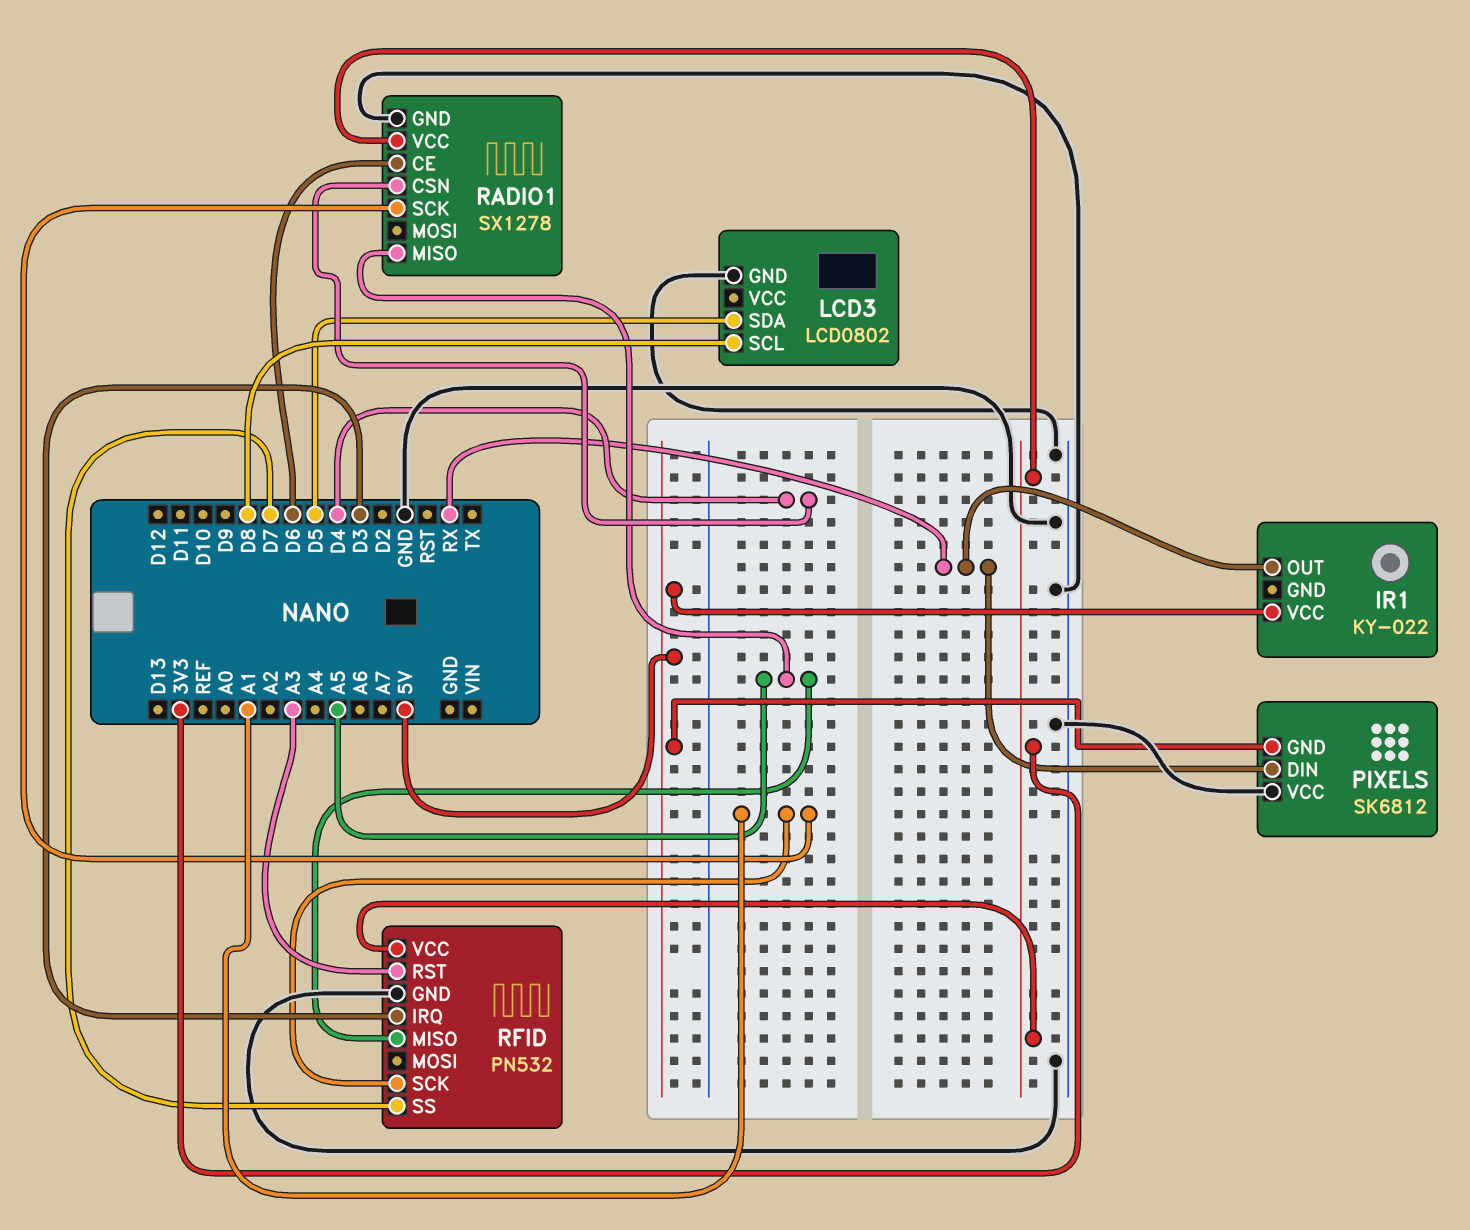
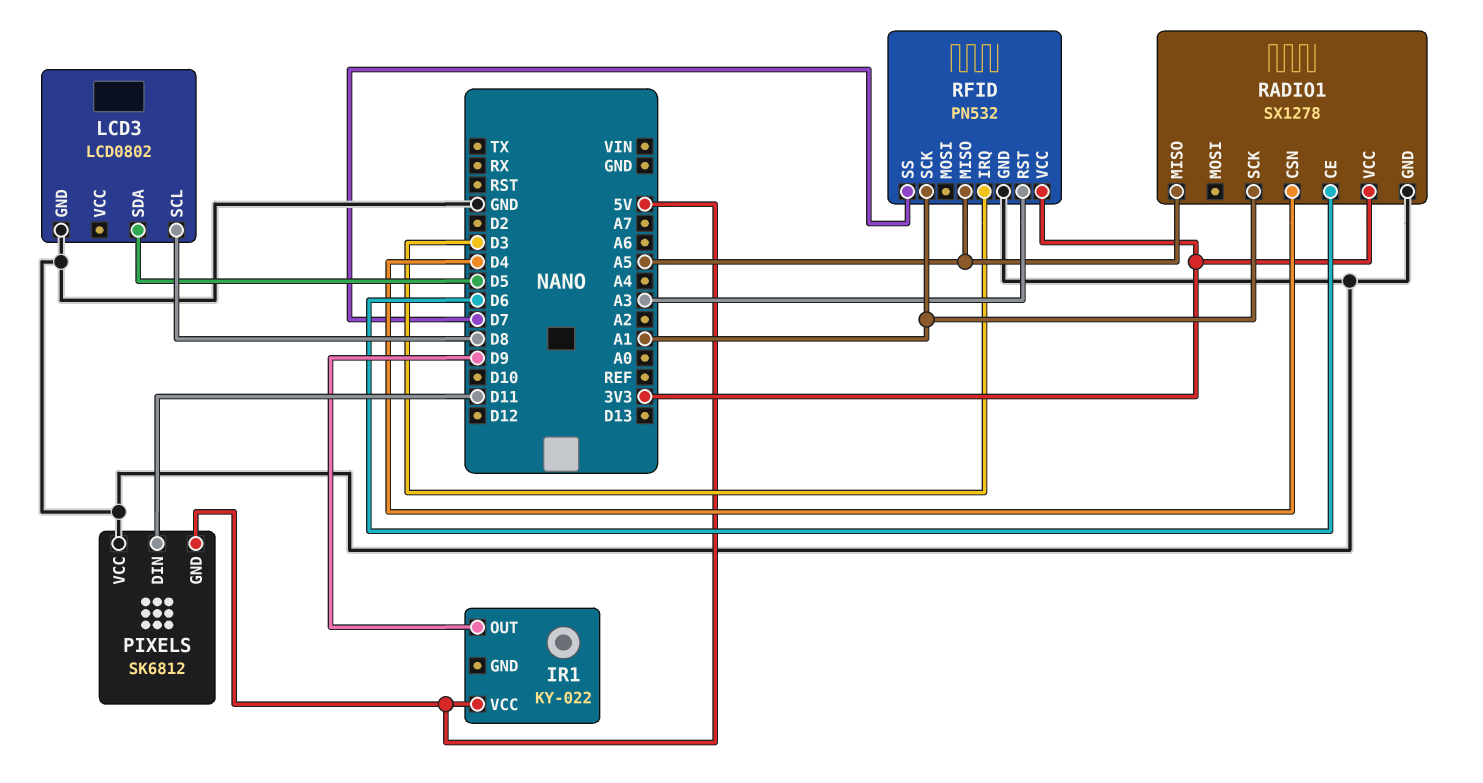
IR1 pin OUT: RX -> D9
PIXELS pin DIN: RX -> D11

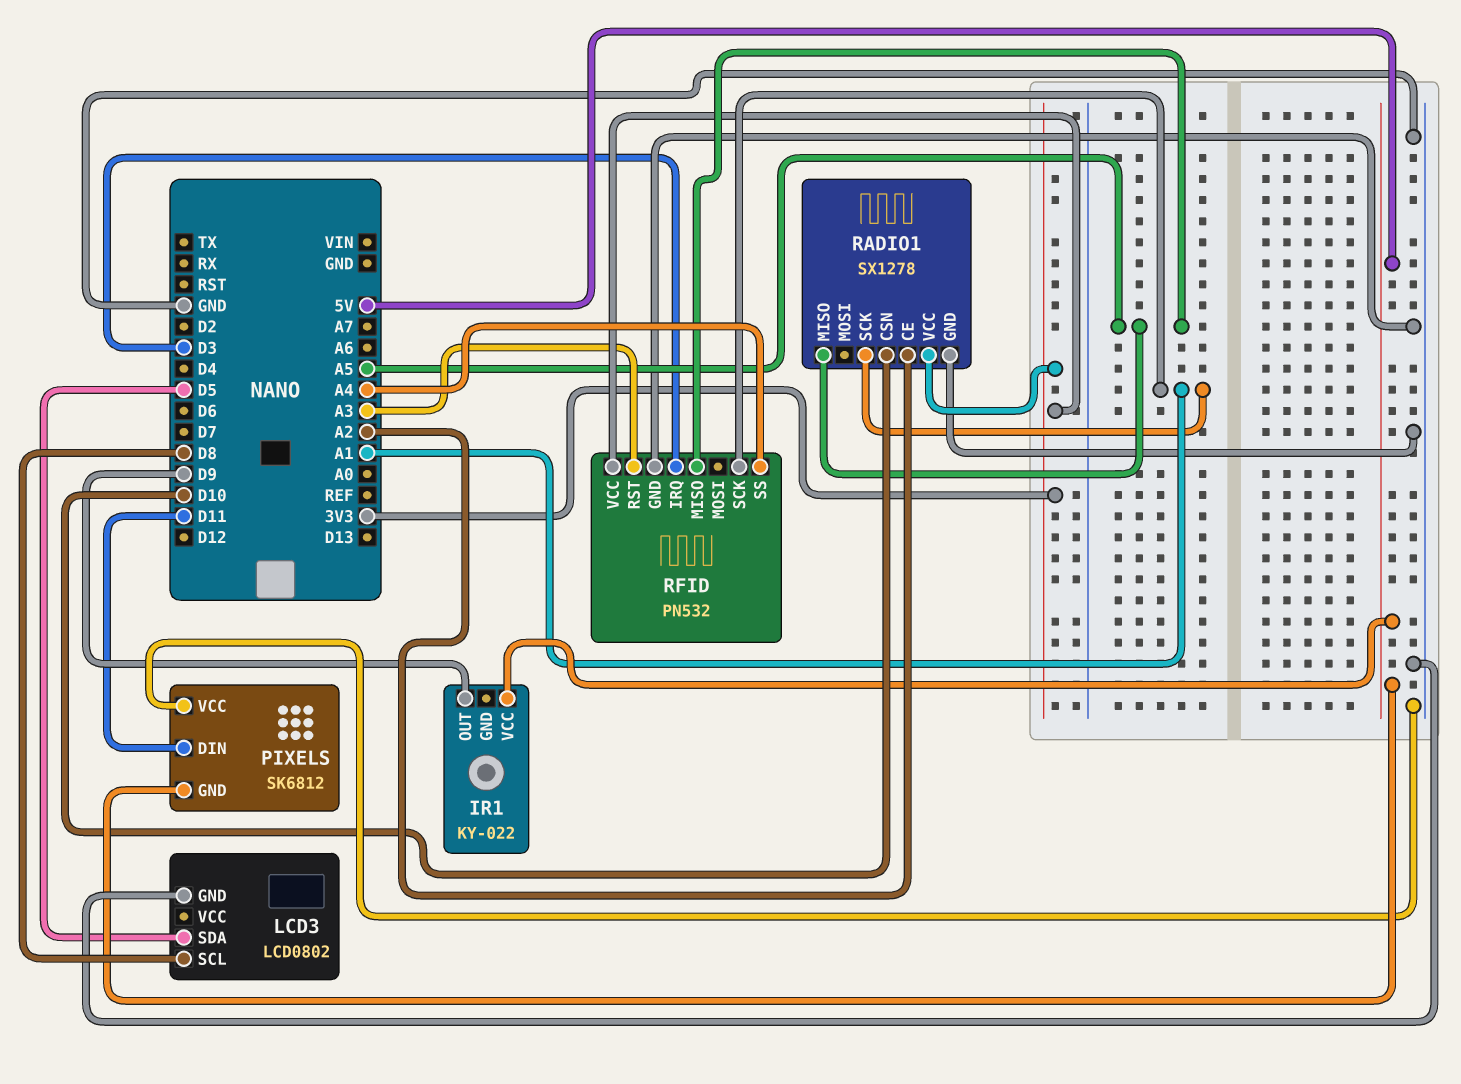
RADIO1 pin CE: D6 -> A2
RADIO1 pin CSN: D4 -> D10
RFID pin SS: D7 -> A4

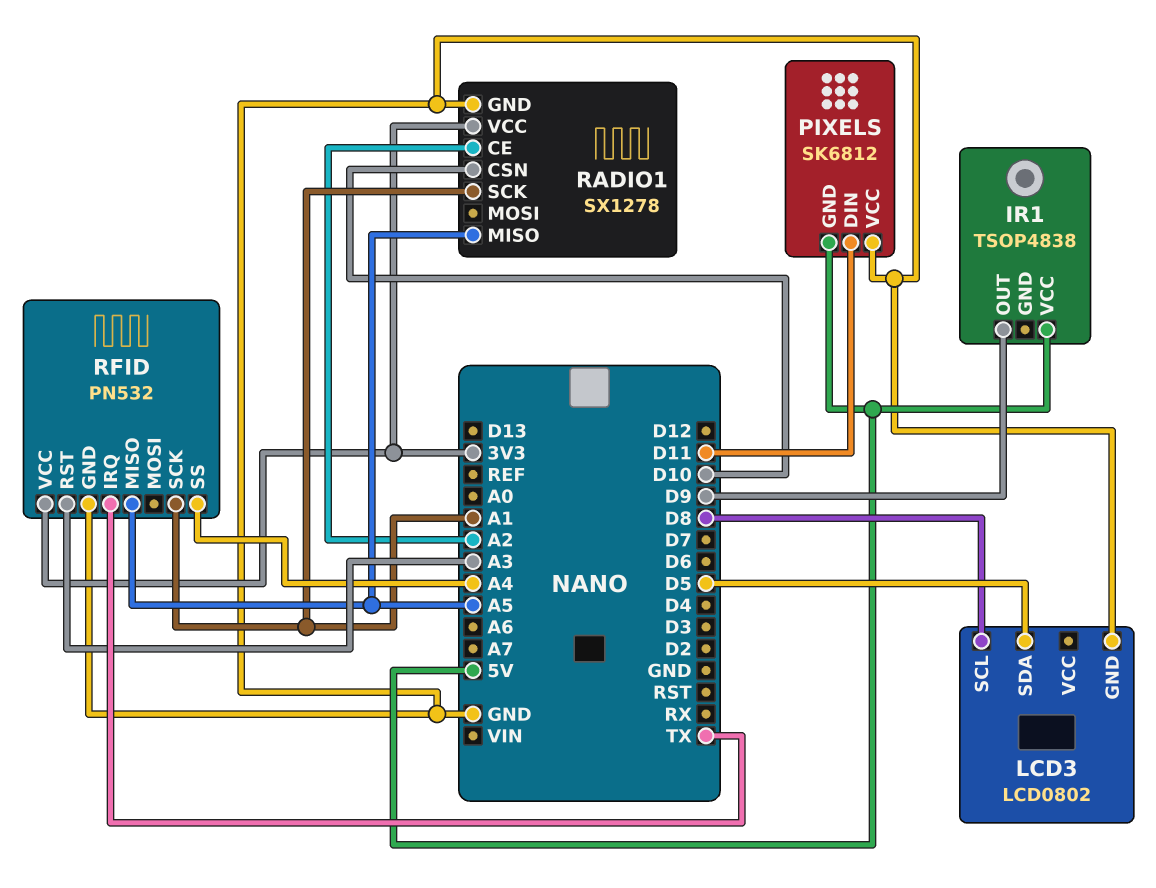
IR1: KY-022 -> TSOP4838
RFID pin IRQ: D3 -> TX

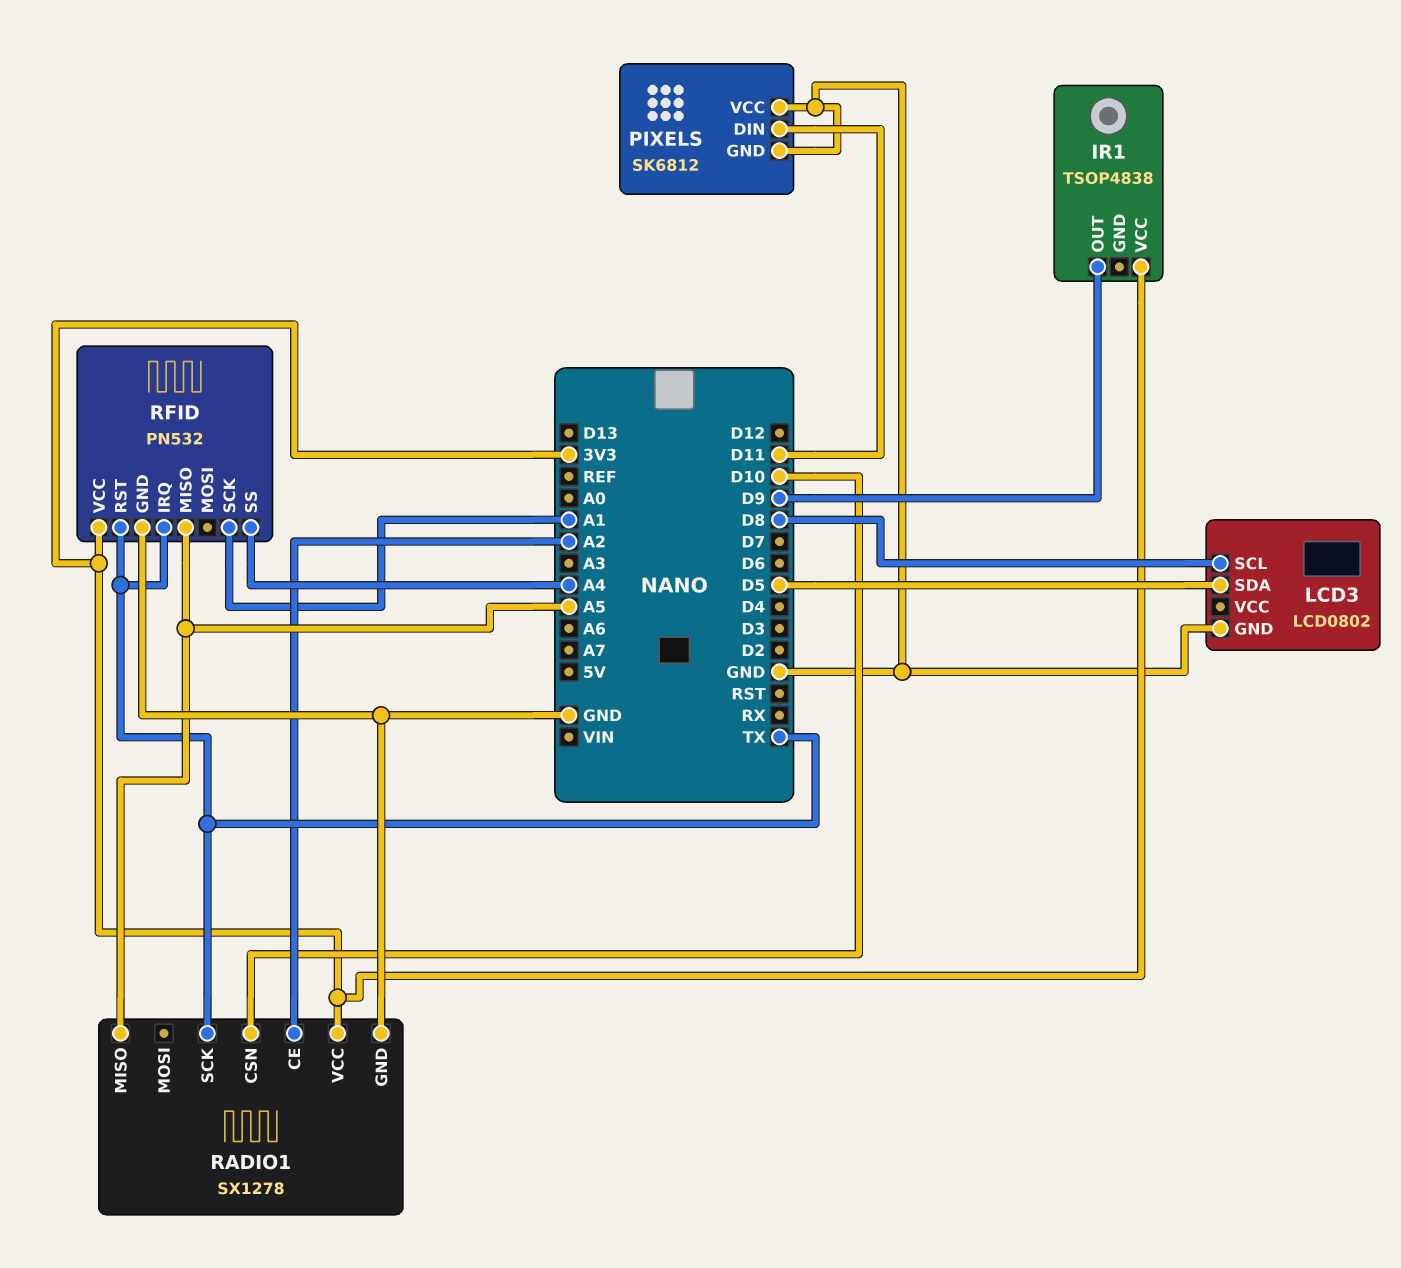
IR1 pin VCC: 5V -> 3V3
PIXELS pin GND: 5V -> GND
RADIO1 pin SCK: A1 -> TX
RFID pin RST: A3 -> TX

